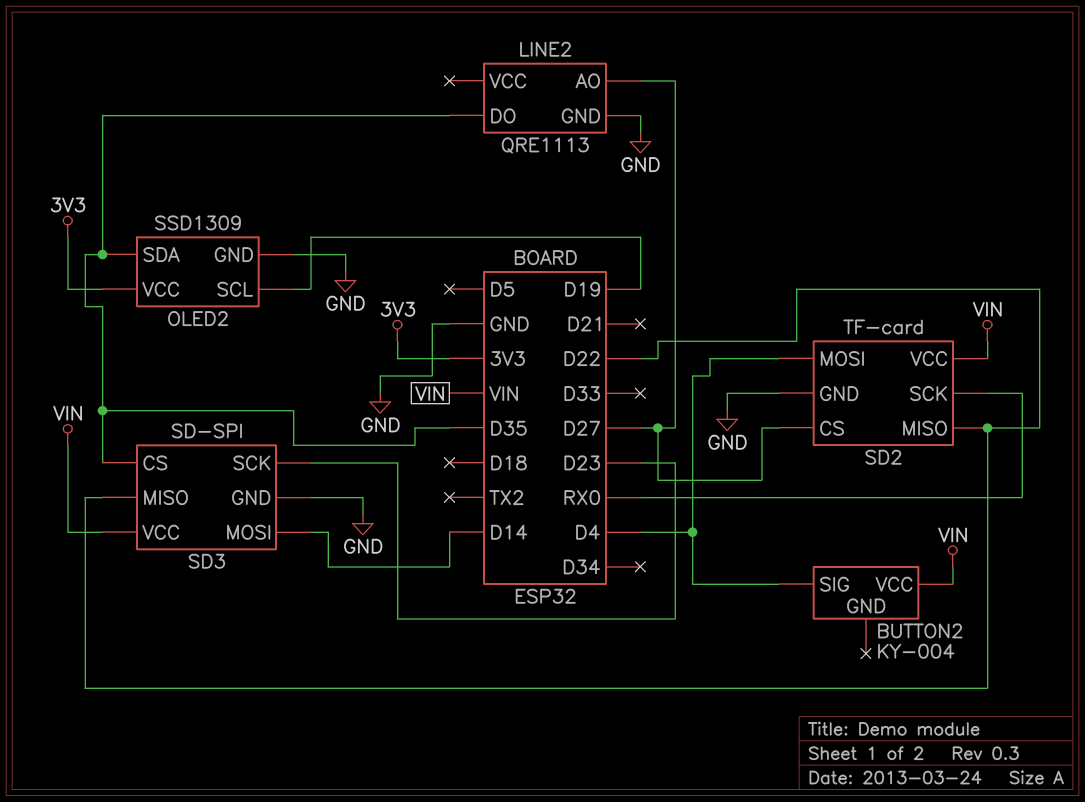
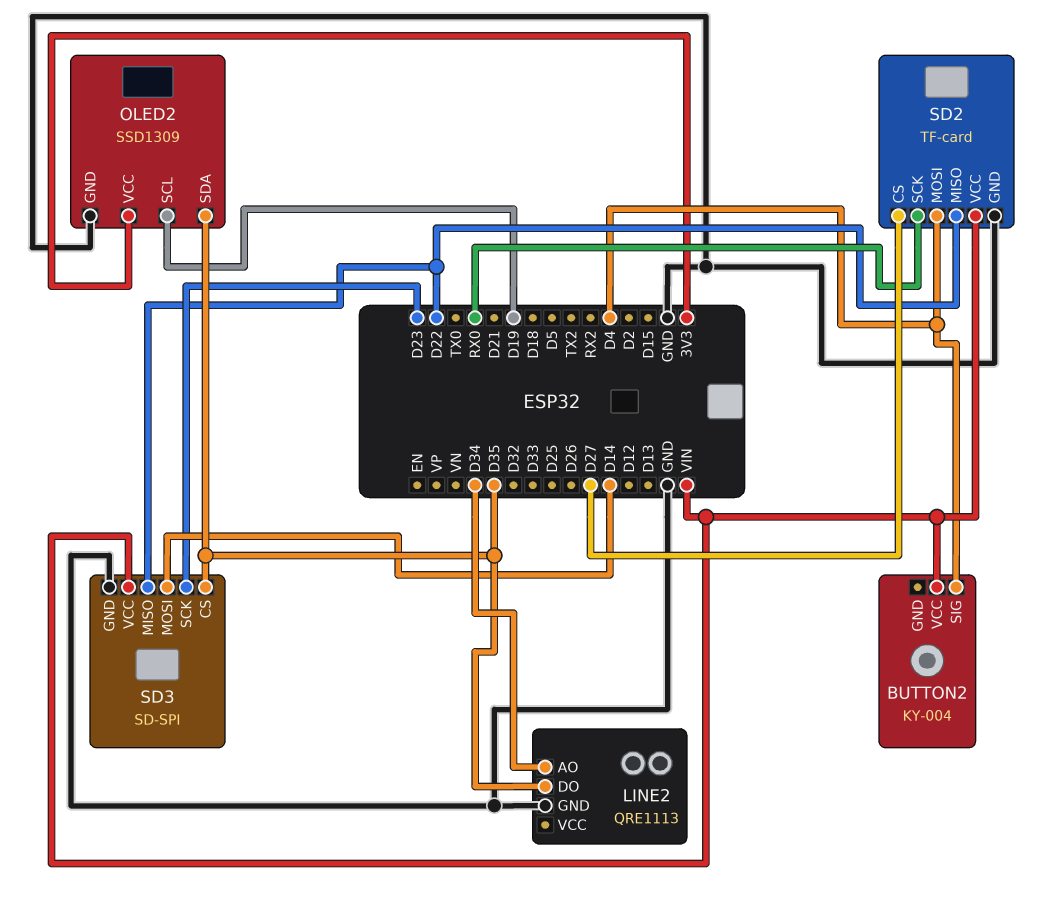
LINE2 pin AO: D27 -> D34

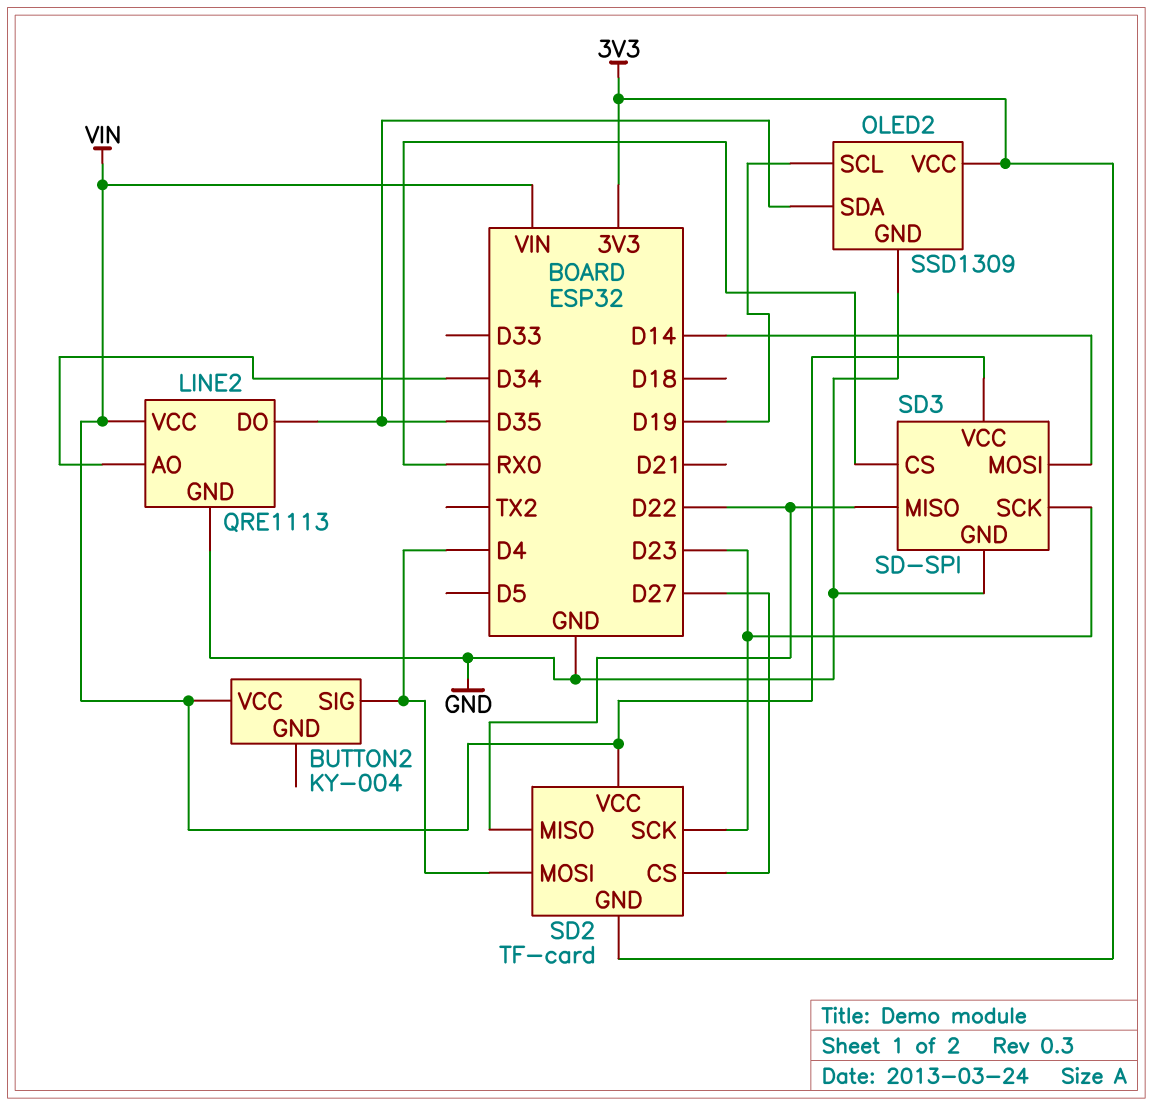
LINE2 pin VCC: none -> VIN
SD2 pin GND: GND -> 3V3
SD2 pin SCK: RX0 -> D23
SD3 pin CS: D35 -> RX0

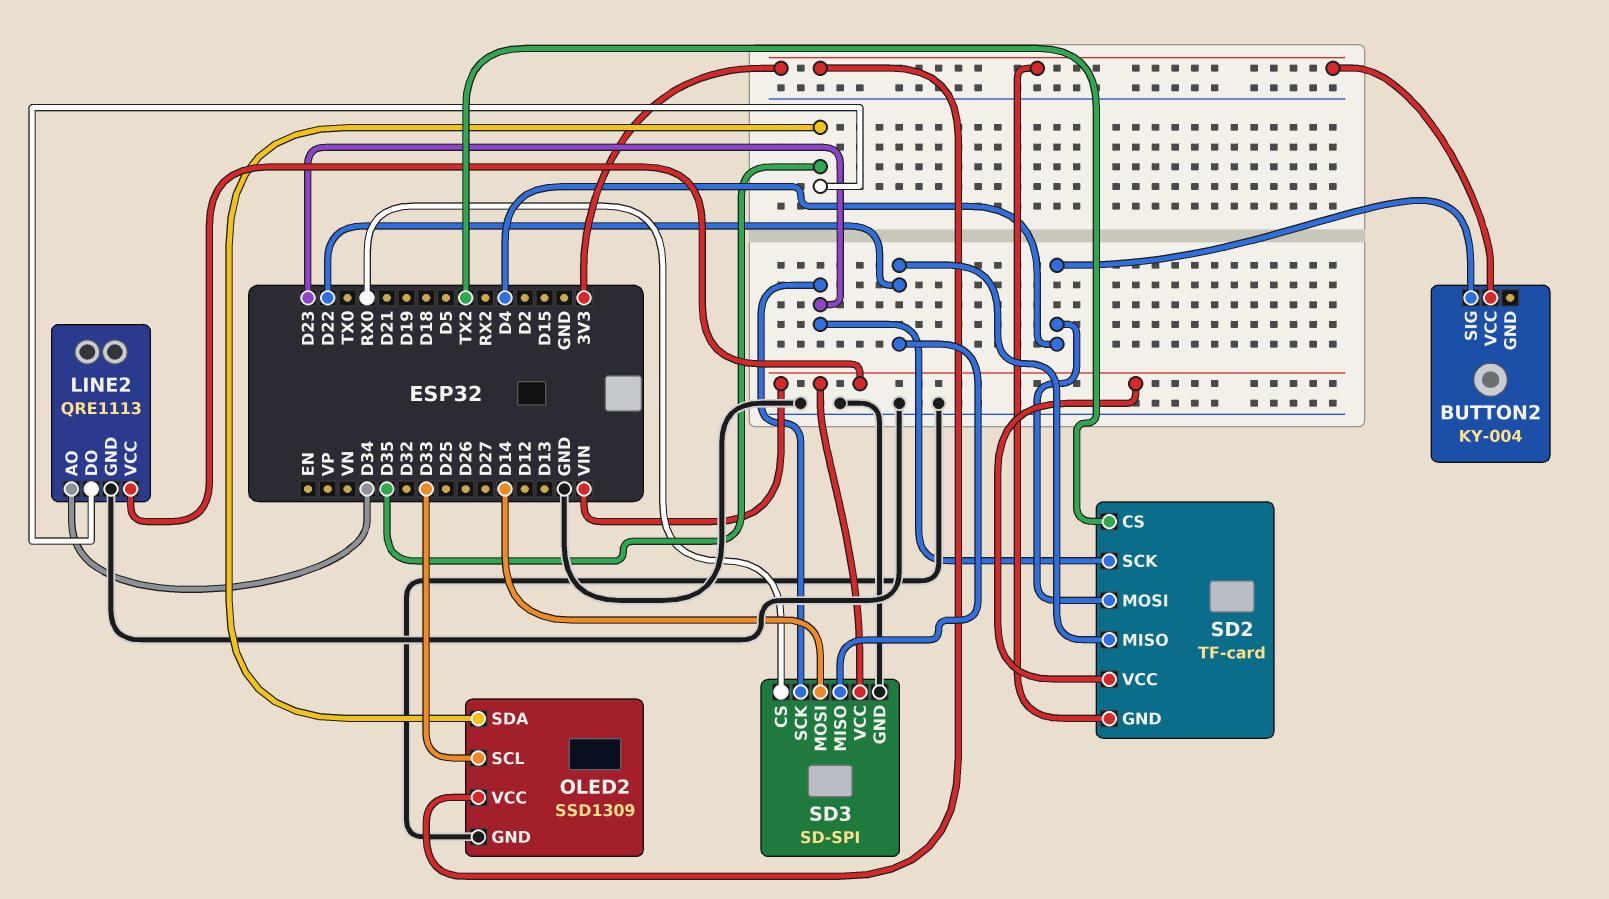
BUTTON2 pin VCC: VIN -> 3V3
OLED2 pin SCL: D19 -> D33
SD2 pin CS: D27 -> TX2

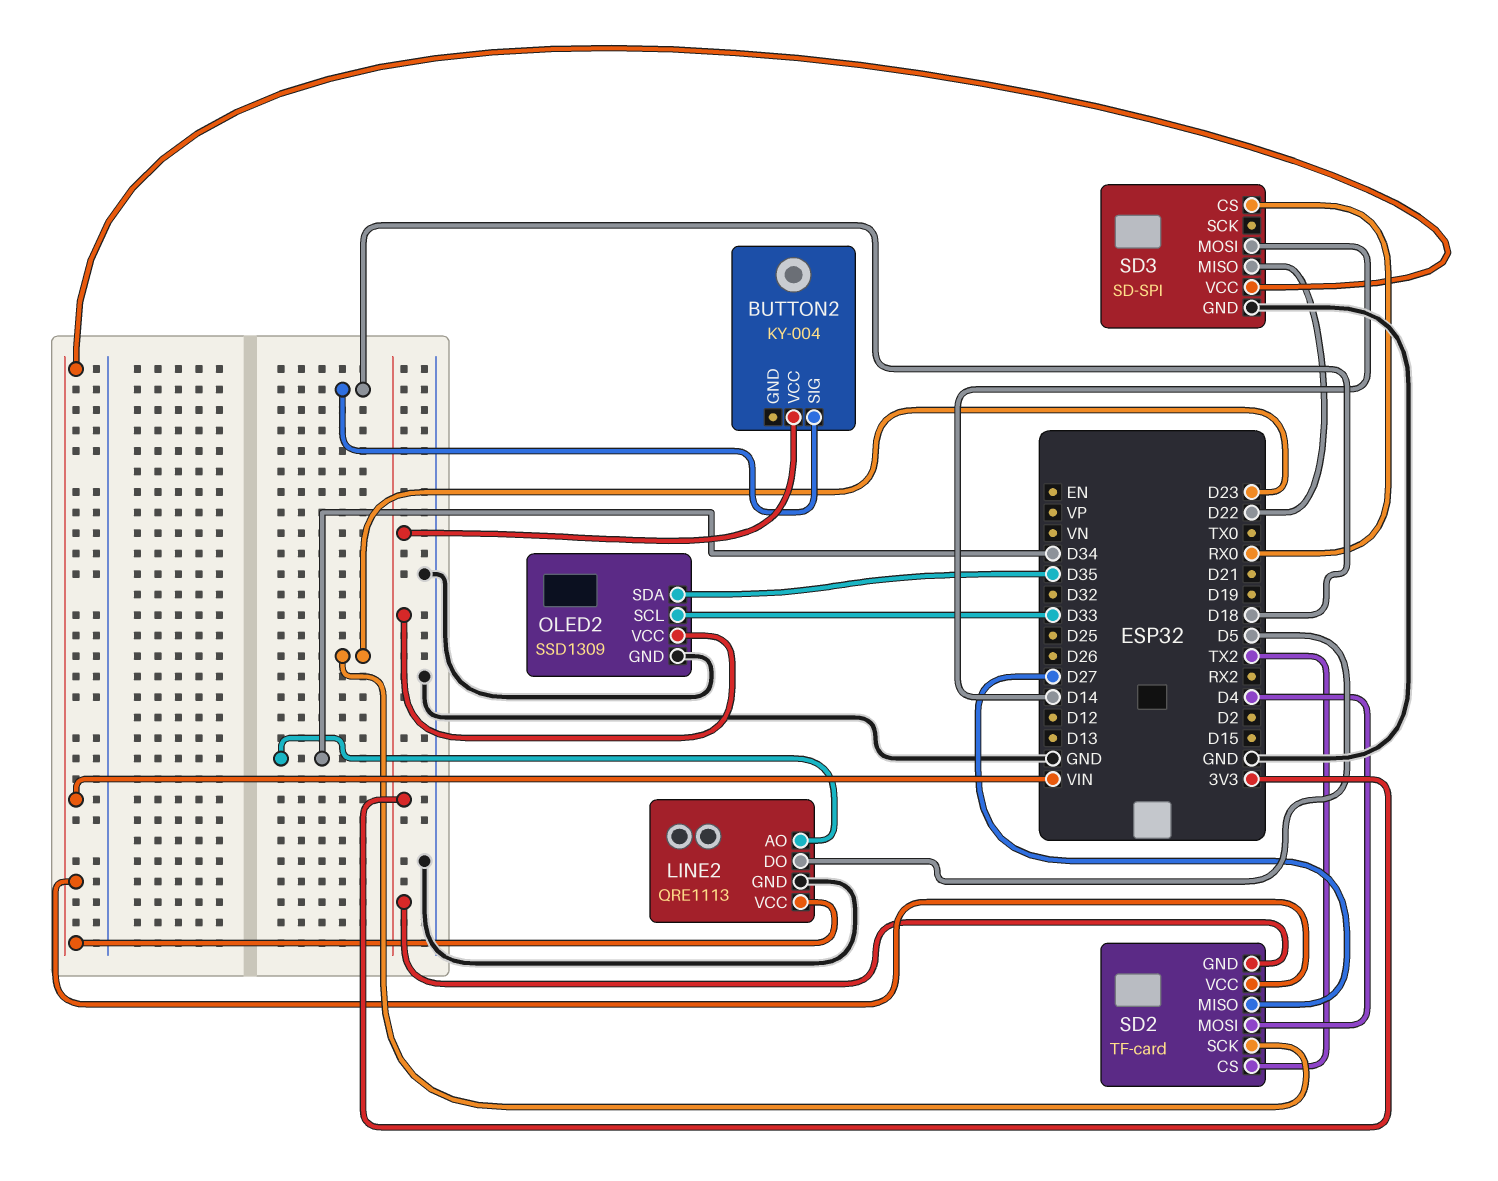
BUTTON2 pin SIG: D4 -> D18
LINE2 pin DO: D35 -> D5
SD2 pin MISO: D22 -> D27
SD3 pin SCK: D23 -> none

